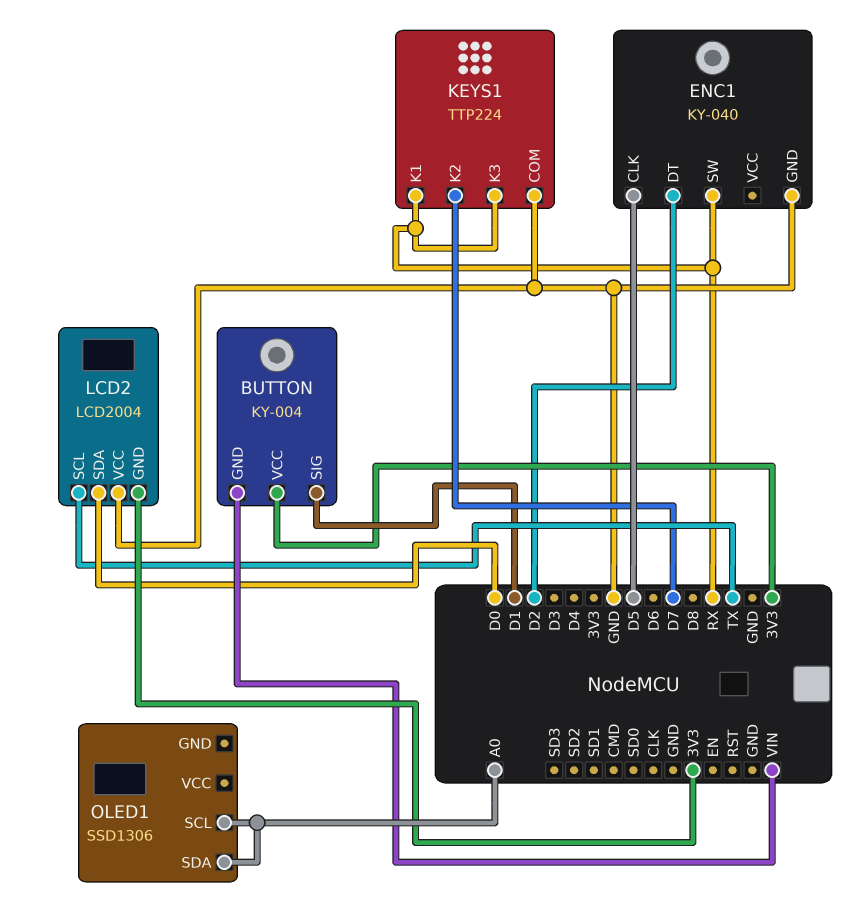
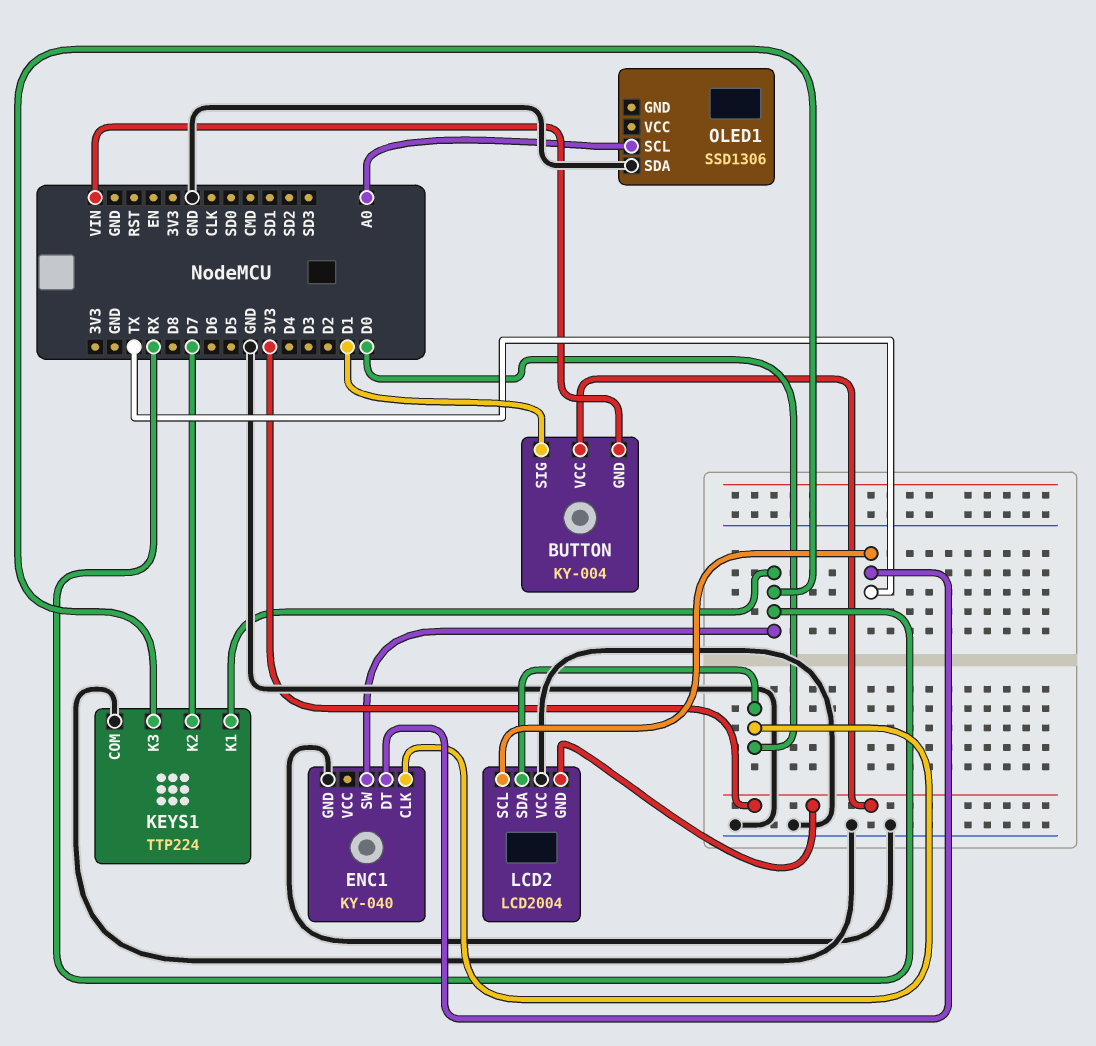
ENC1 pin CLK: D5 -> D0
ENC1 pin DT: D2 -> TX
OLED1 pin SDA: A0 -> GND

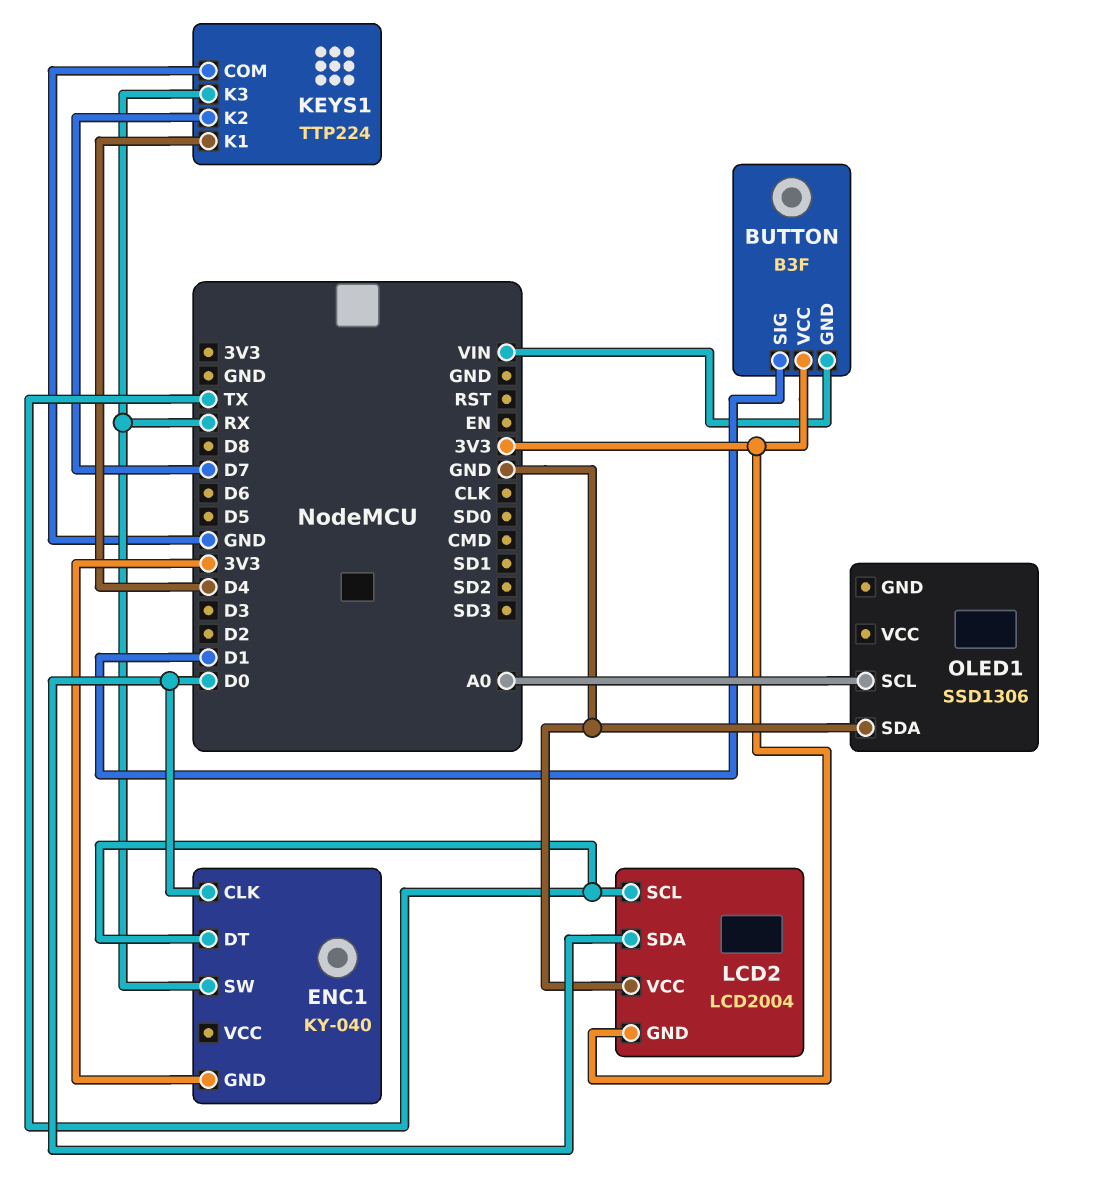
BUTTON: KY-004 -> B3F
ENC1 pin GND: GND -> 3V3
KEYS1 pin K1: RX -> D4

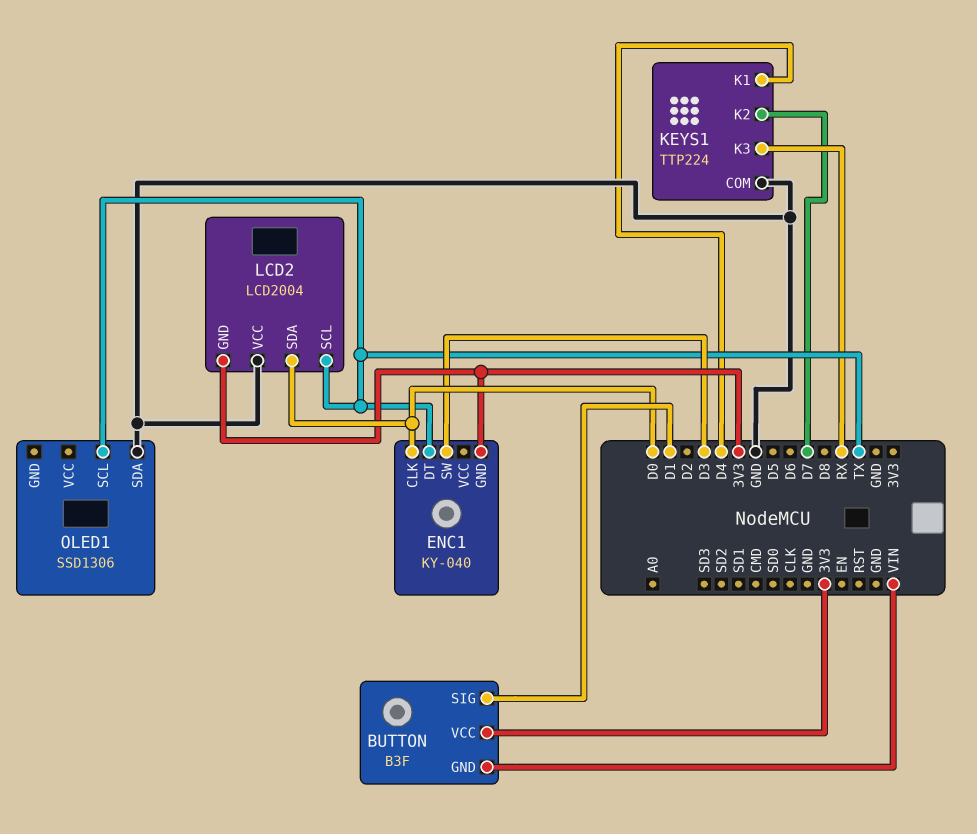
ENC1 pin SW: RX -> D3
OLED1 pin SCL: A0 -> TX

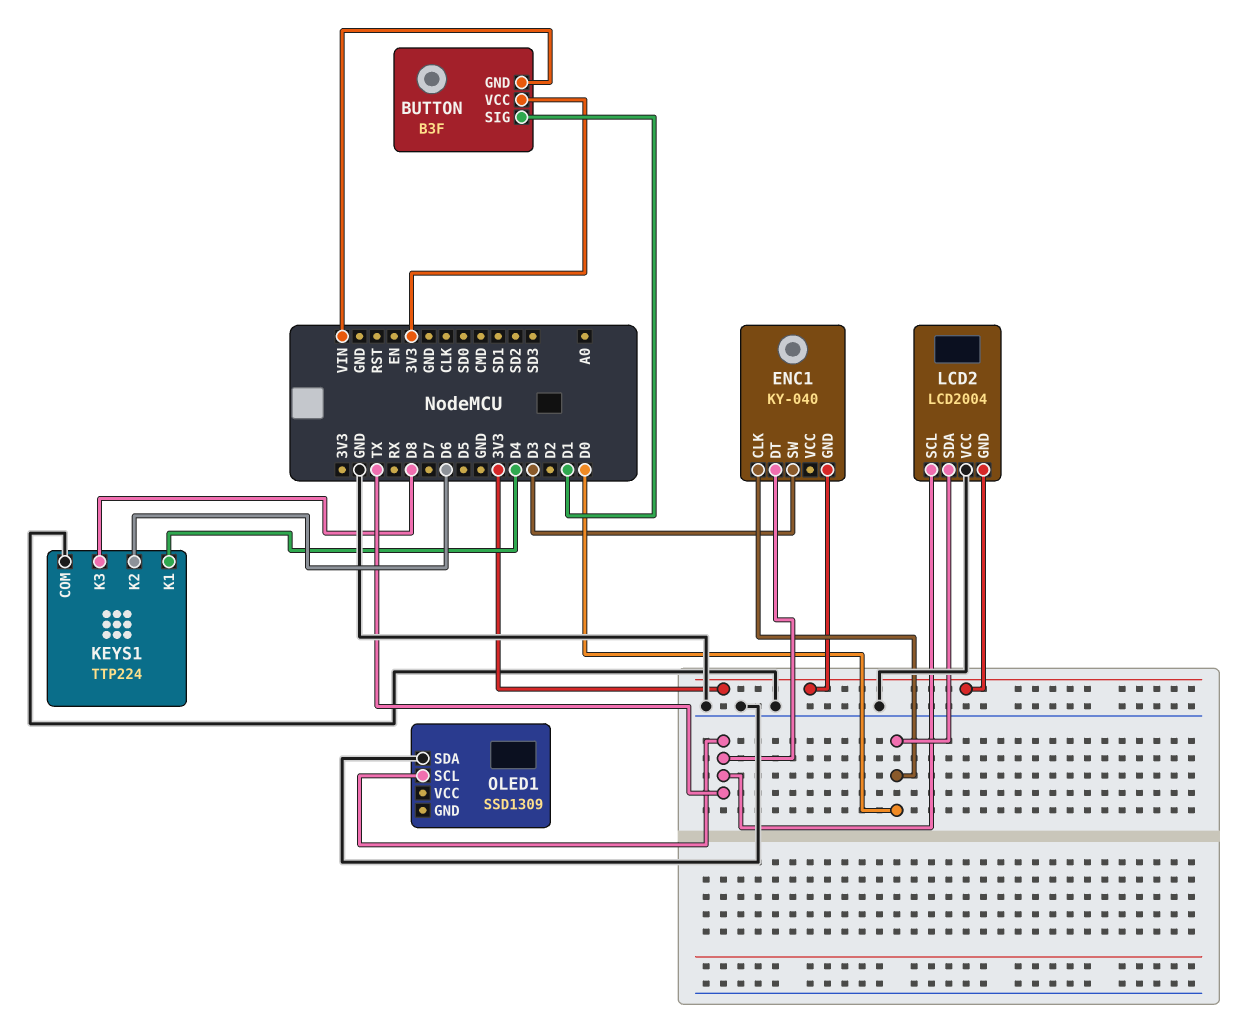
KEYS1 pin K2: D7 -> D6
KEYS1 pin K3: RX -> D8
OLED1: SSD1306 -> SSD1309

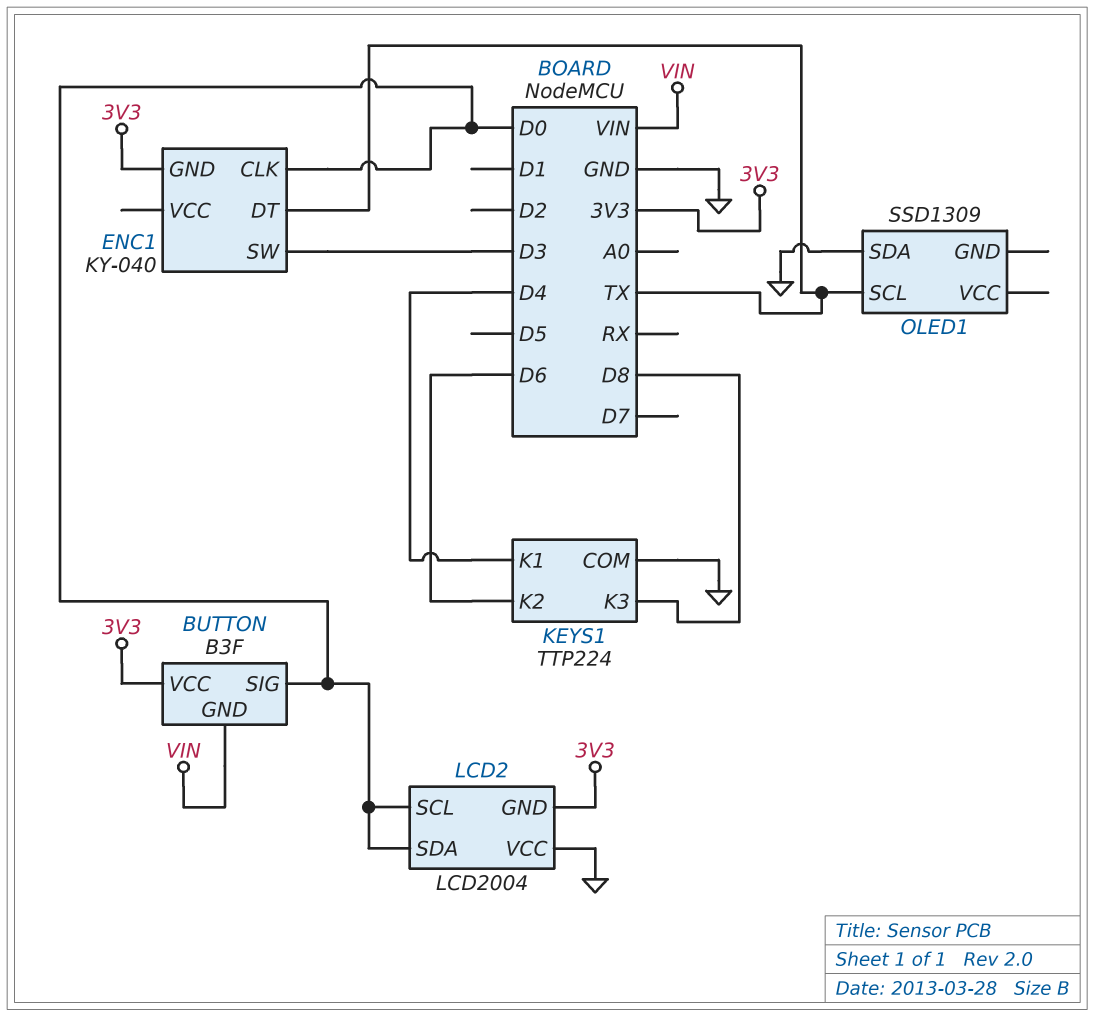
BUTTON pin SIG: D1 -> D0
LCD2 pin SCL: TX -> D0

